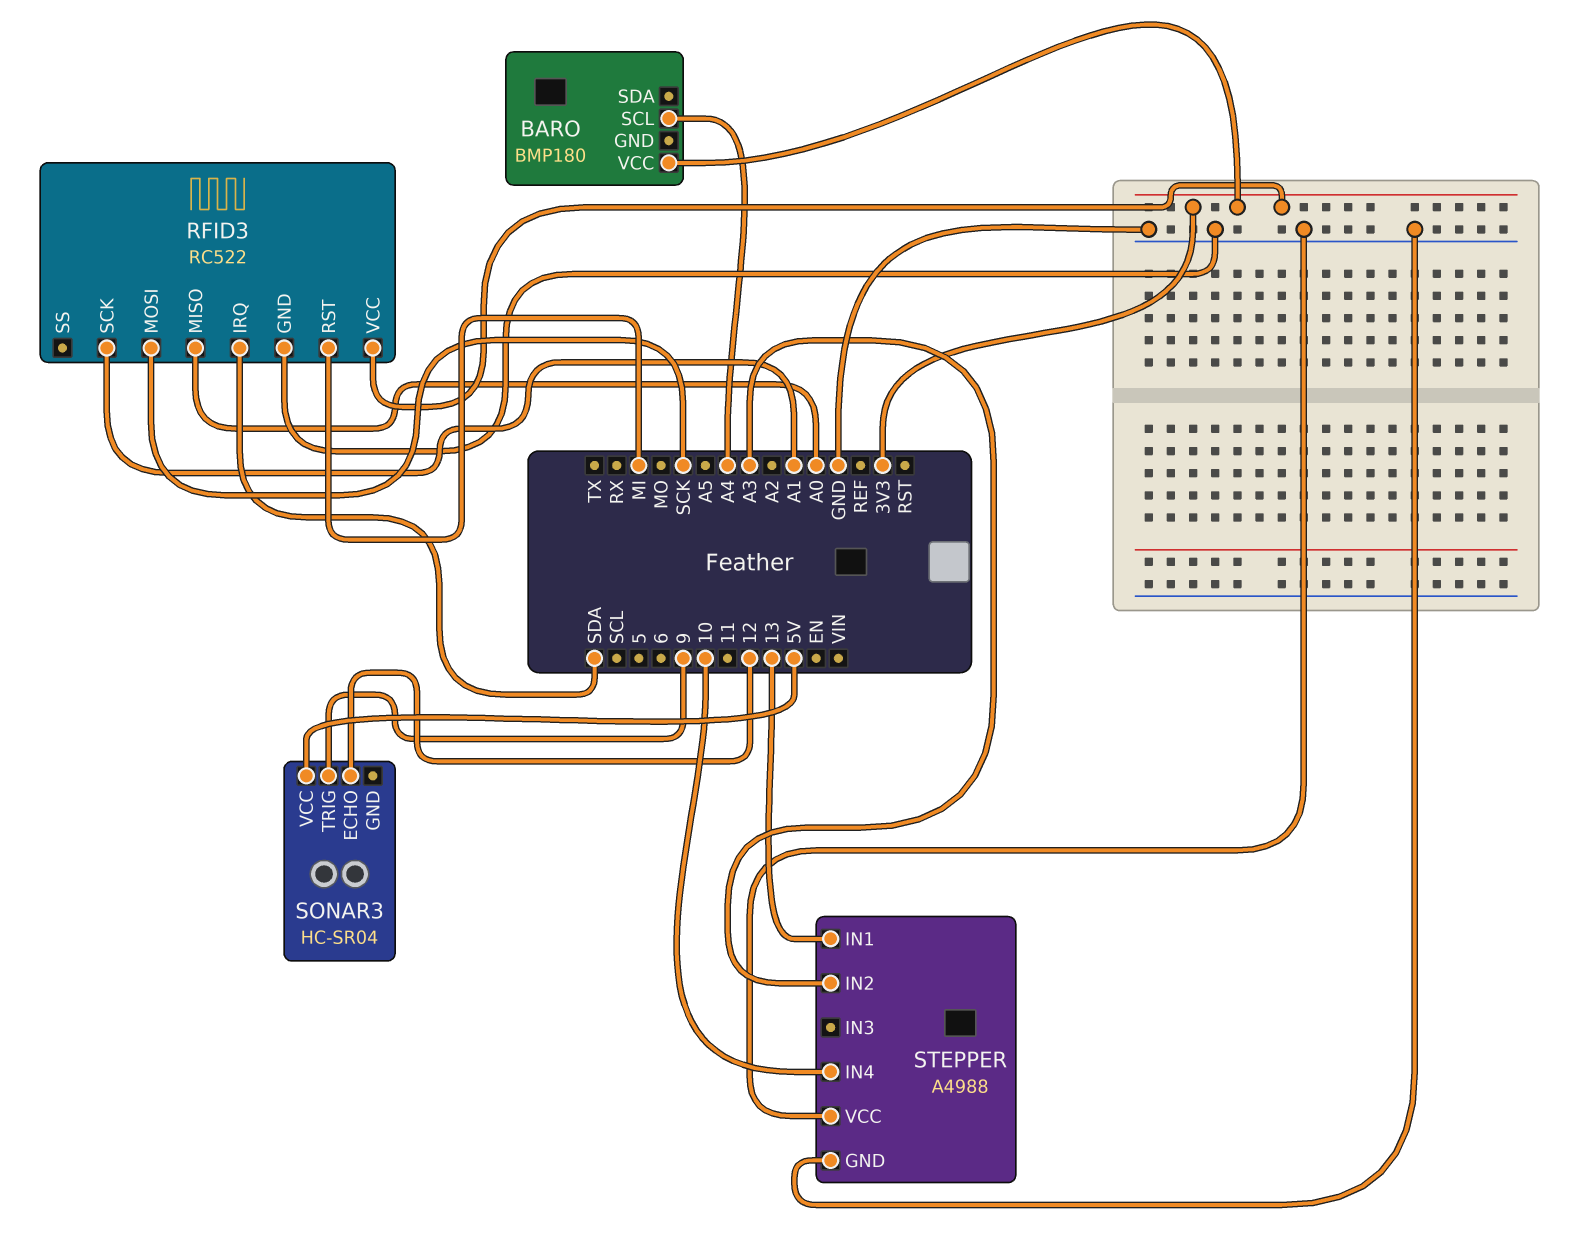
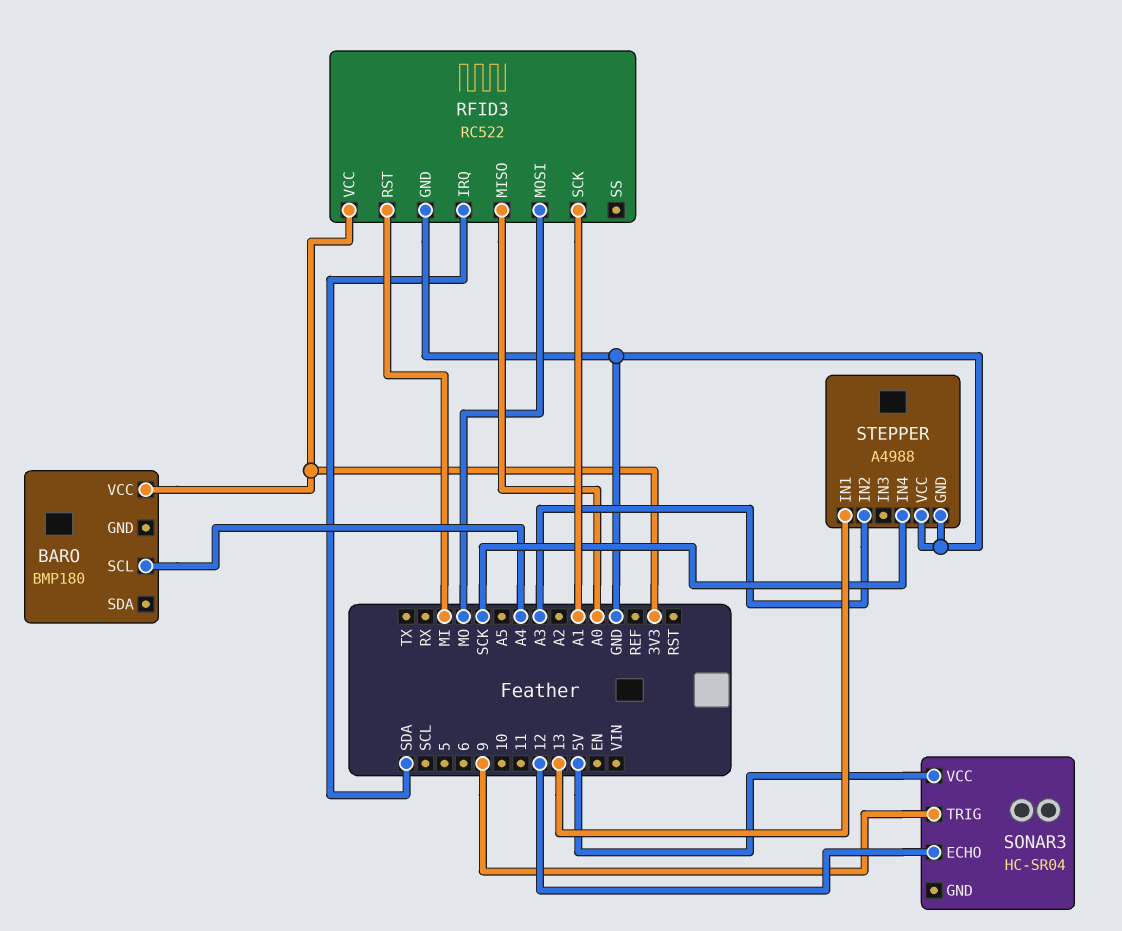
RFID3 pin MOSI: SCK -> MO
STEPPER pin IN4: 10 -> SCK

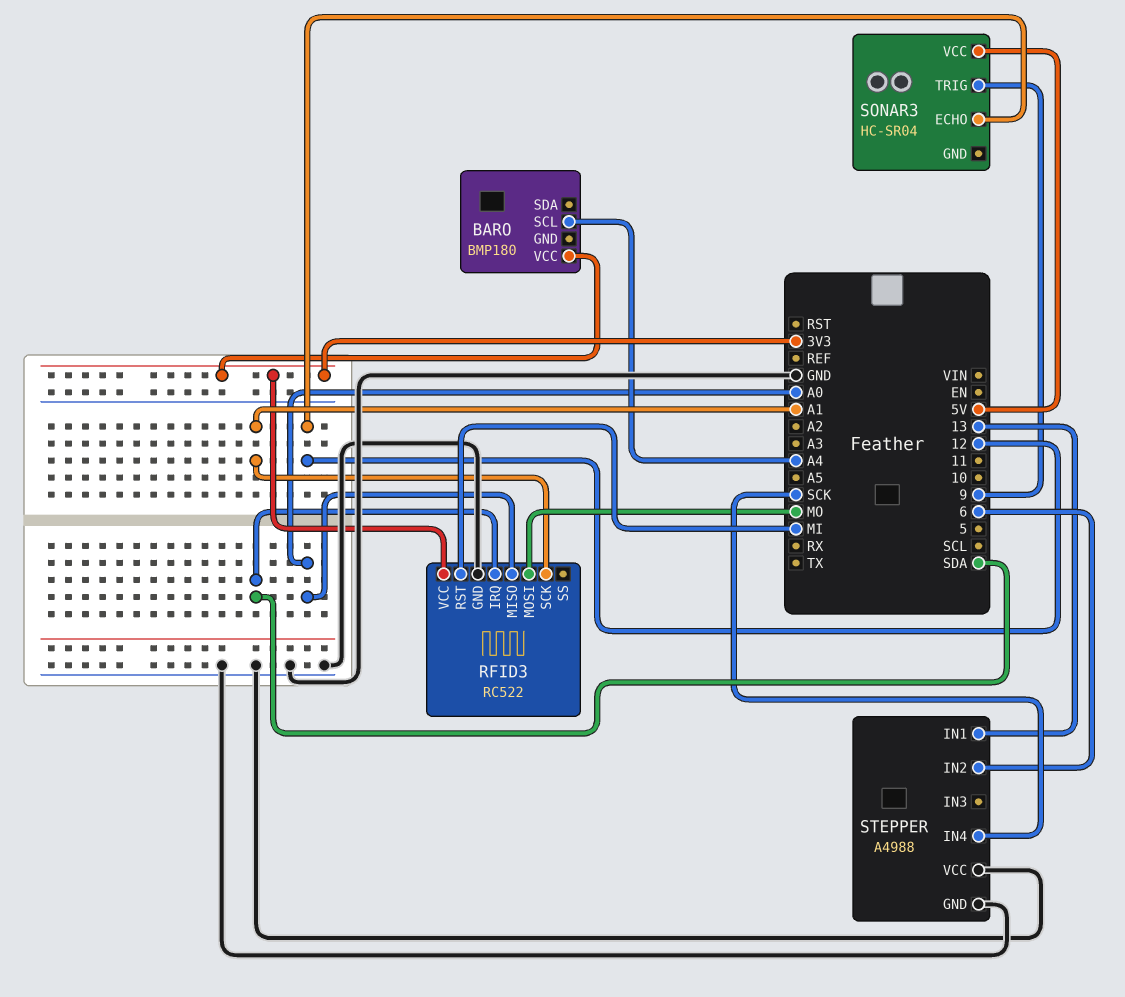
STEPPER pin IN2: A3 -> 6

